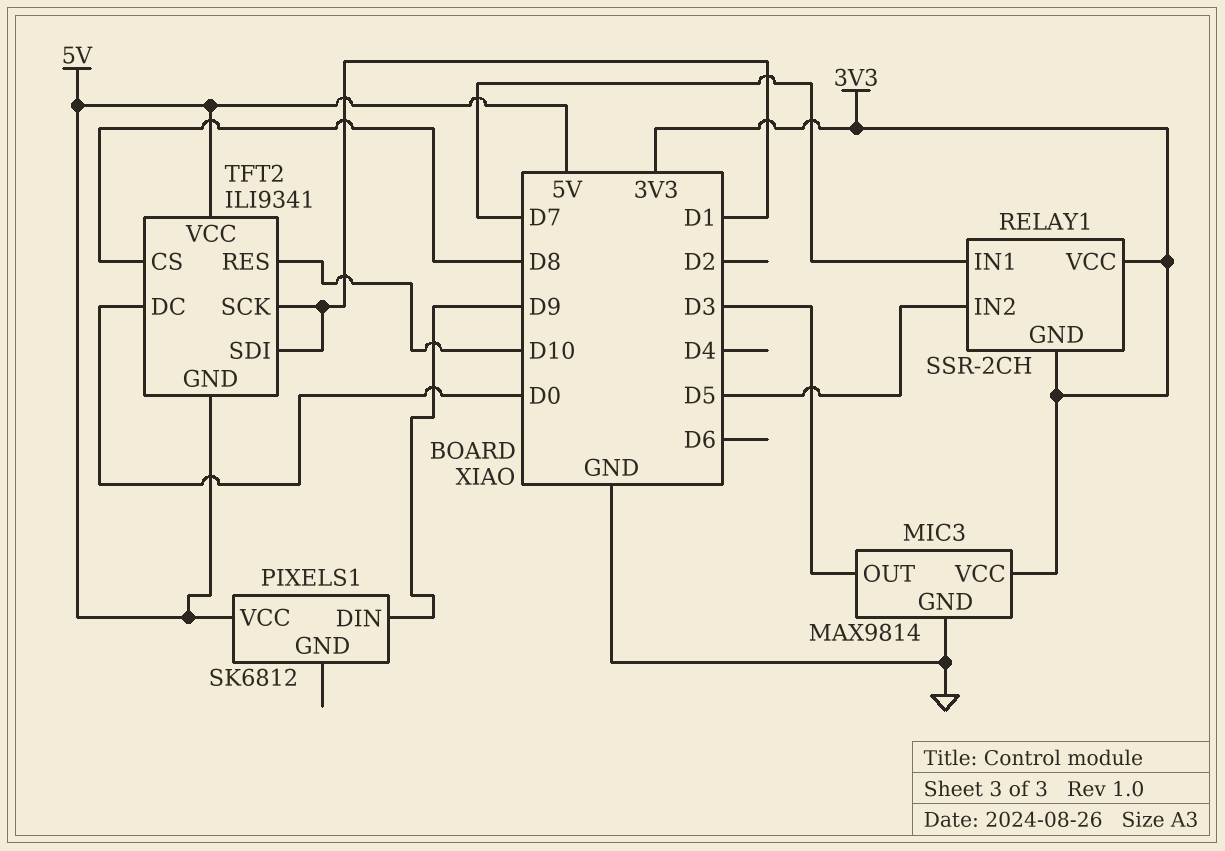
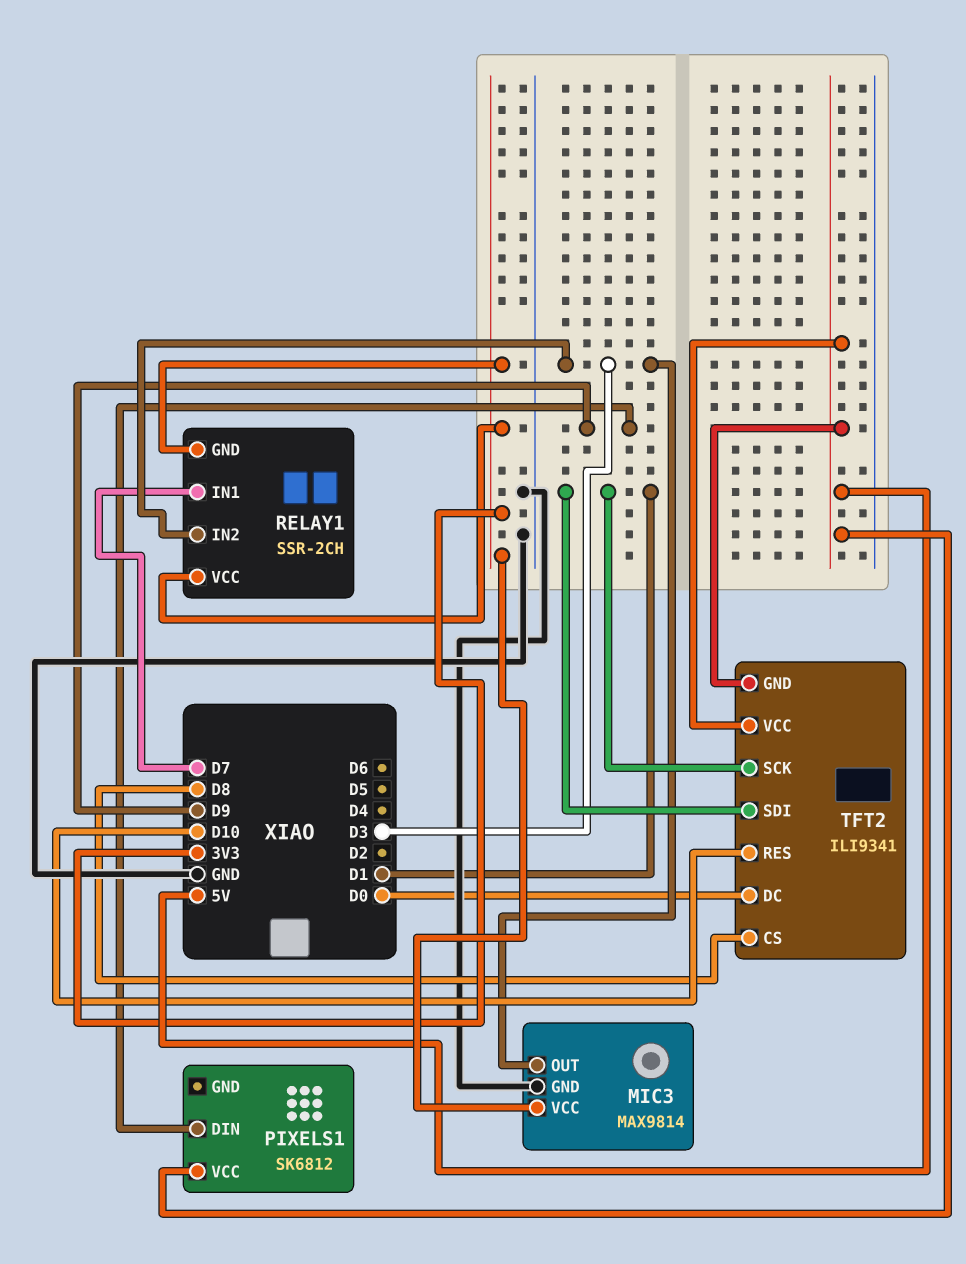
RELAY1 pin IN2: D5 -> D3

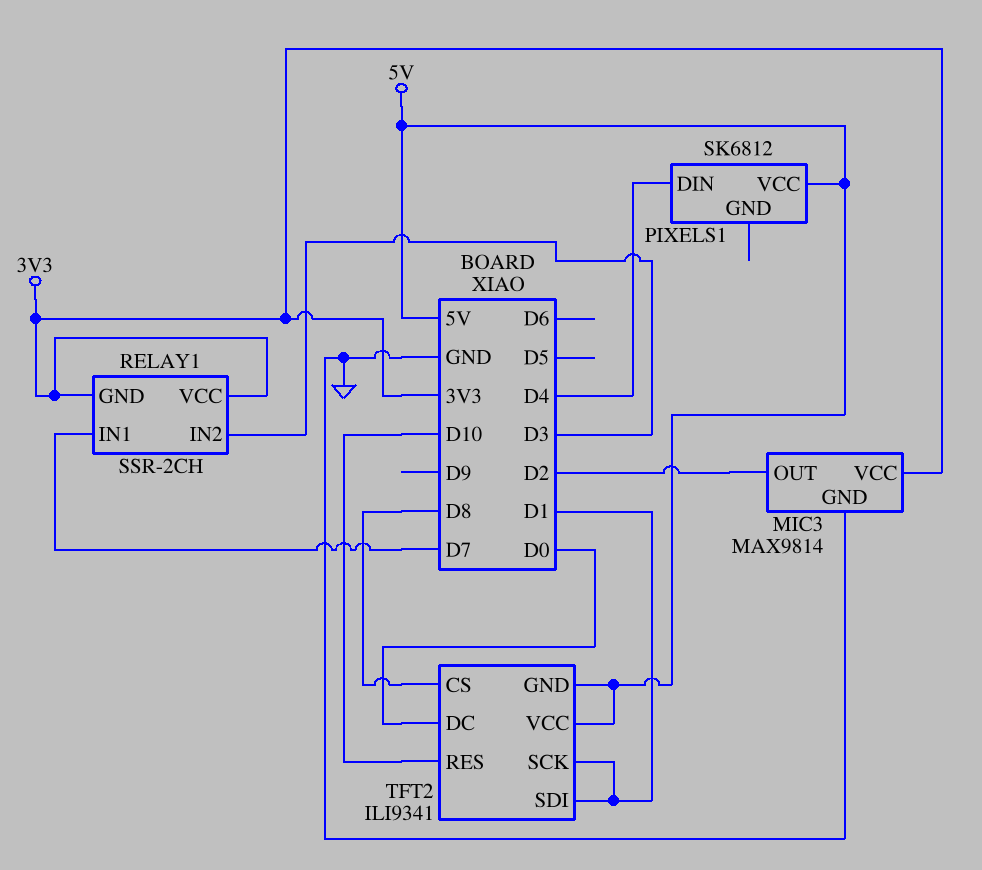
MIC3 pin OUT: D3 -> D2
PIXELS1 pin DIN: D9 -> D4

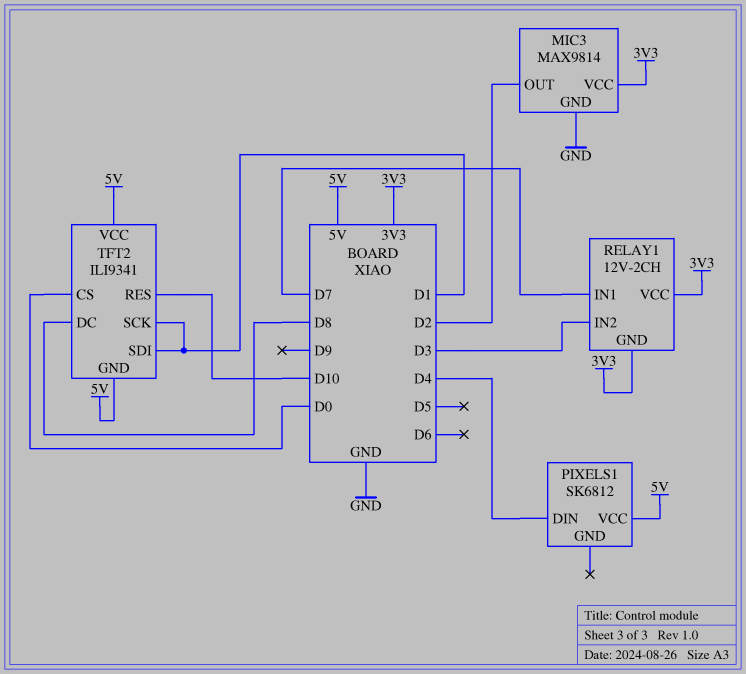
RELAY1: SSR-2CH -> 12V-2CH
TFT2 pin CS: D8 -> D0
TFT2 pin DC: D0 -> D8

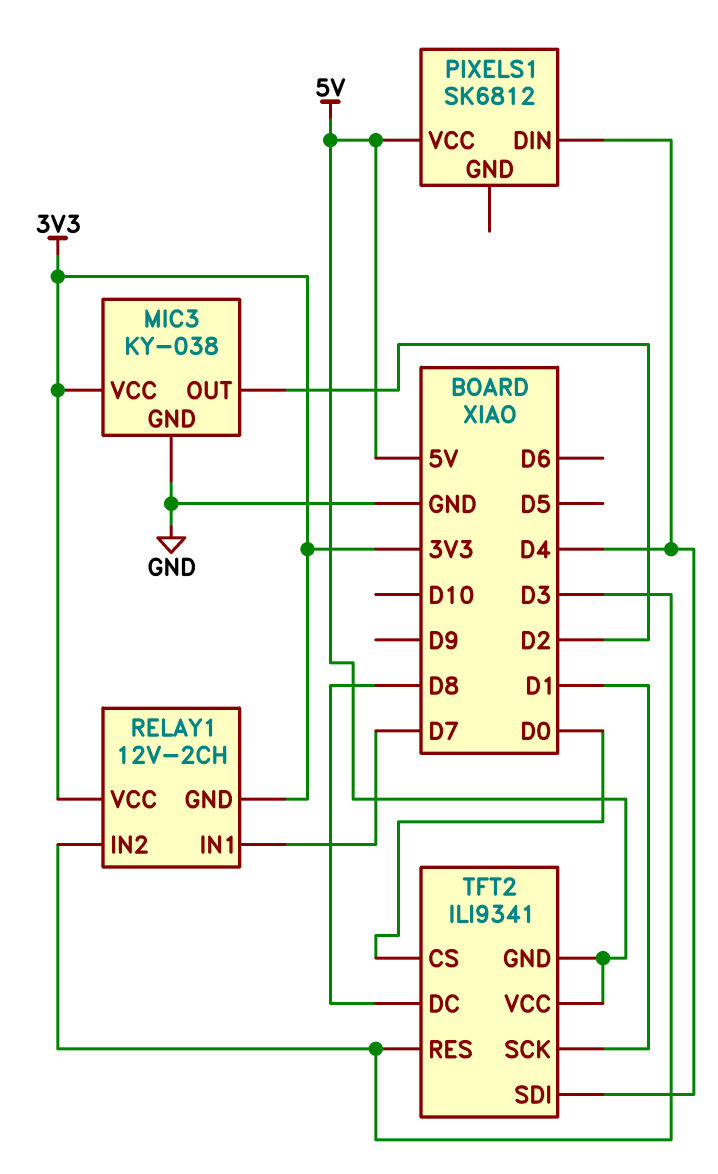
MIC3: MAX9814 -> KY-038
TFT2 pin RES: D10 -> D3
TFT2 pin SDI: D1 -> D4

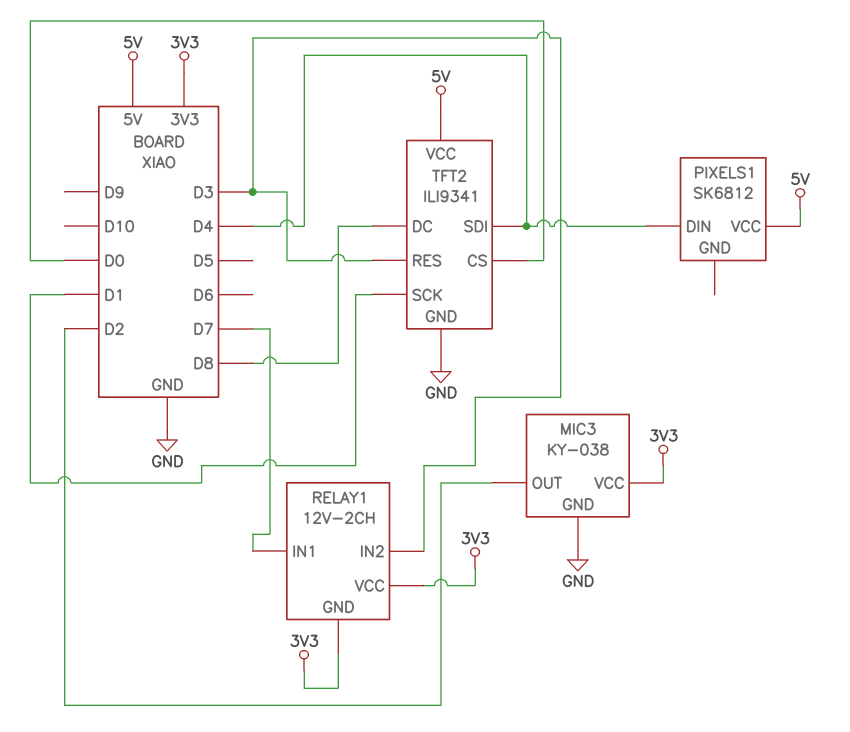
TFT2 pin GND: 5V -> GND

